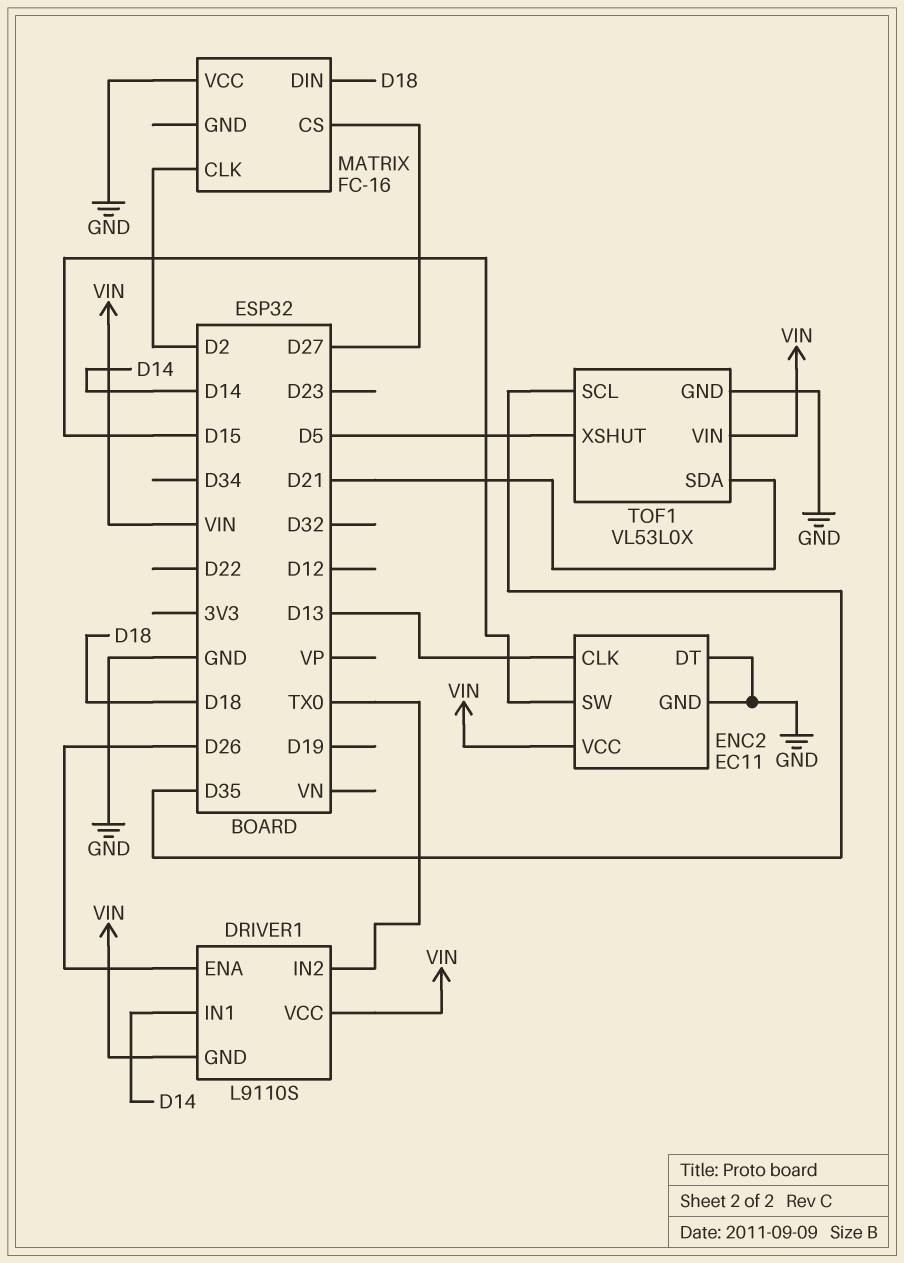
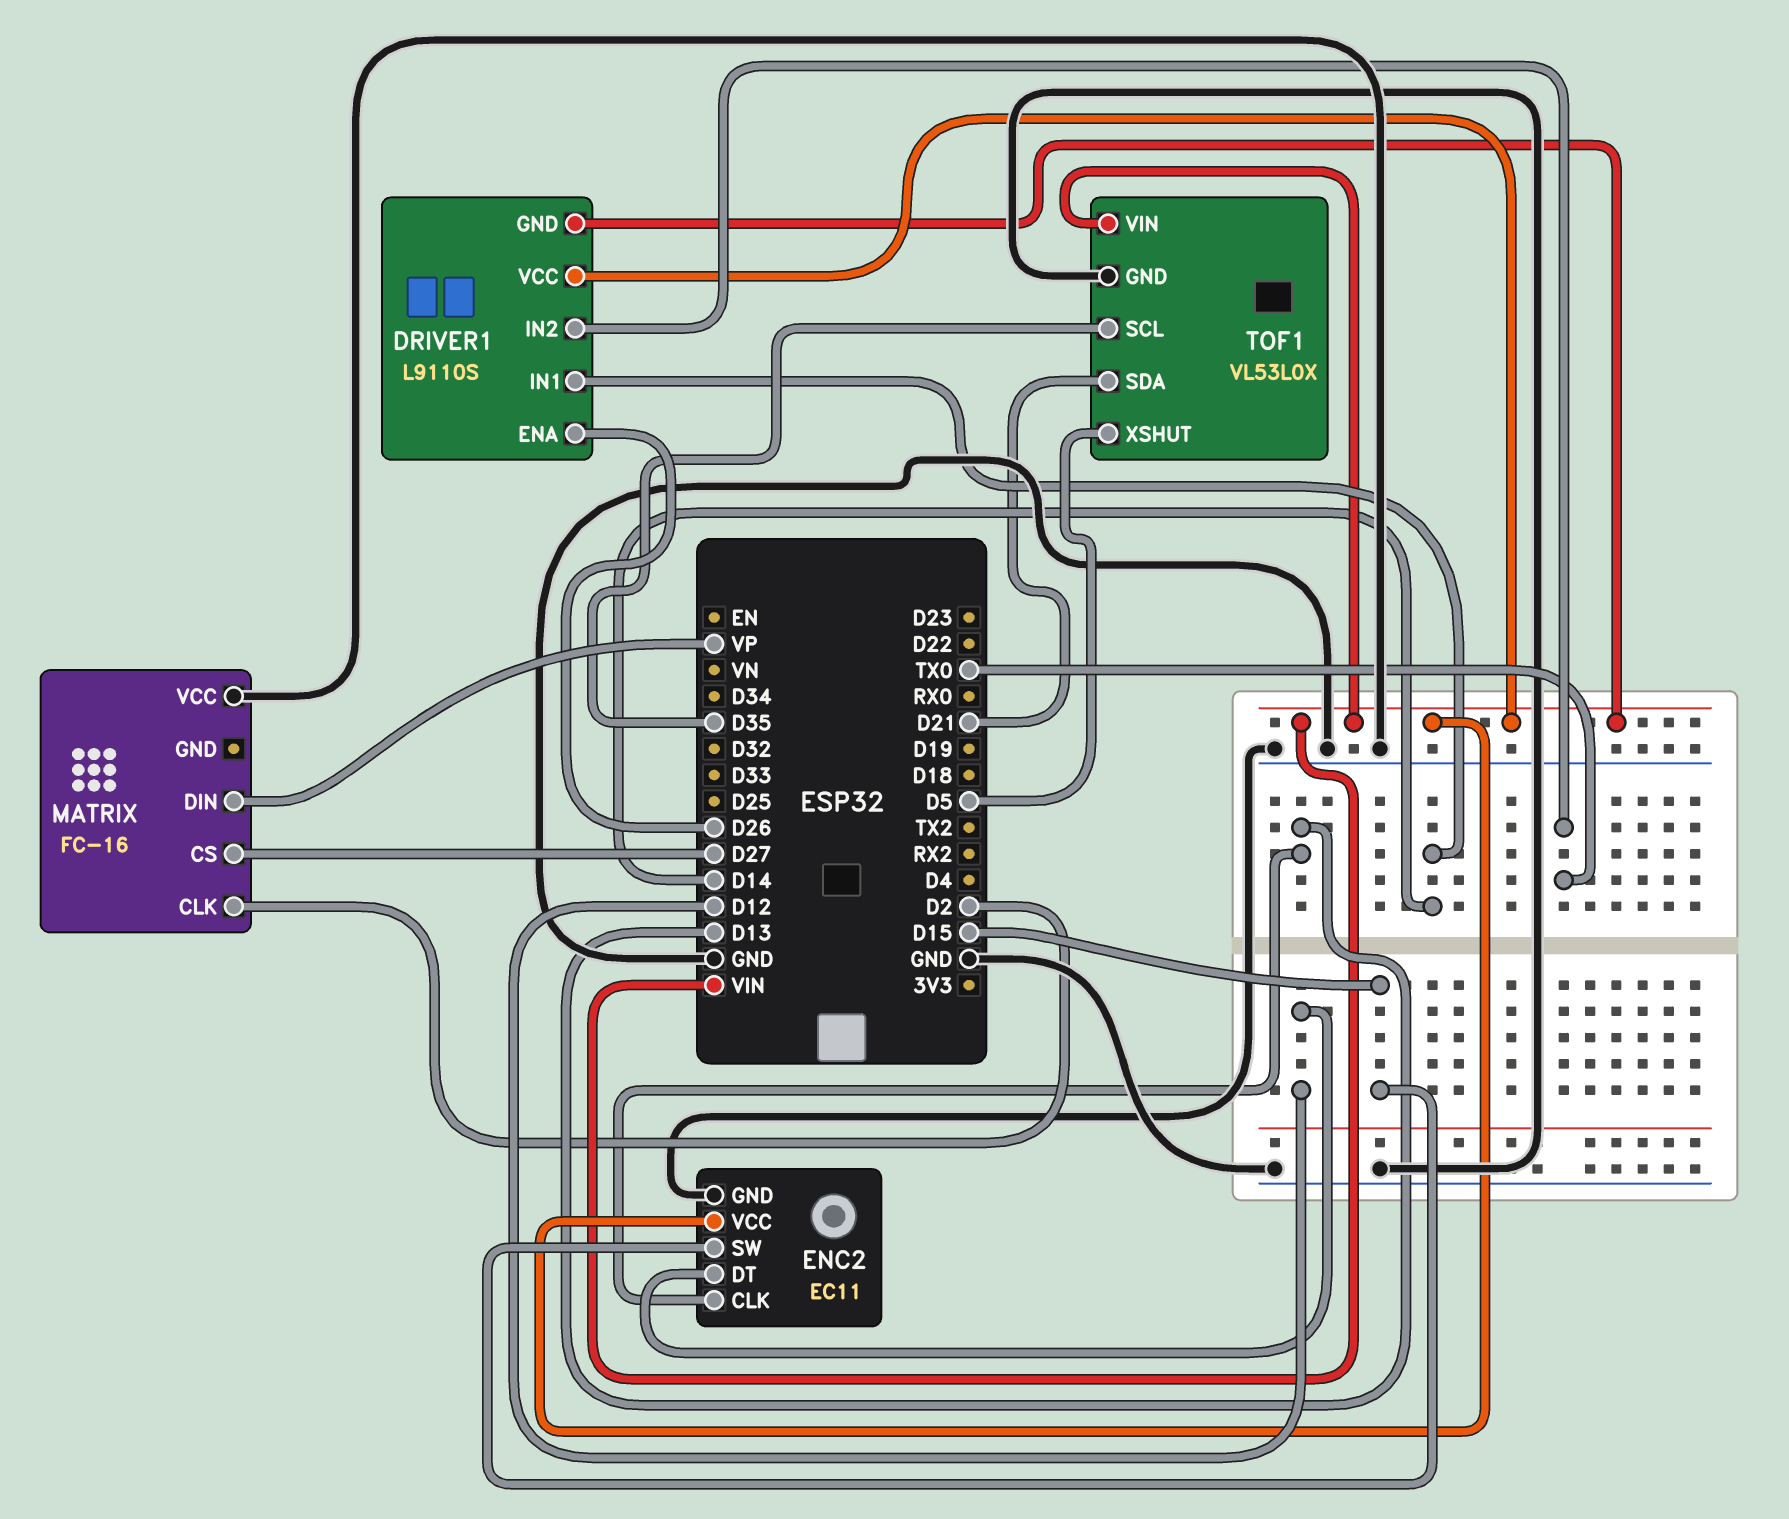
ENC2 pin DT: GND -> D12
MATRIX pin DIN: D18 -> VP

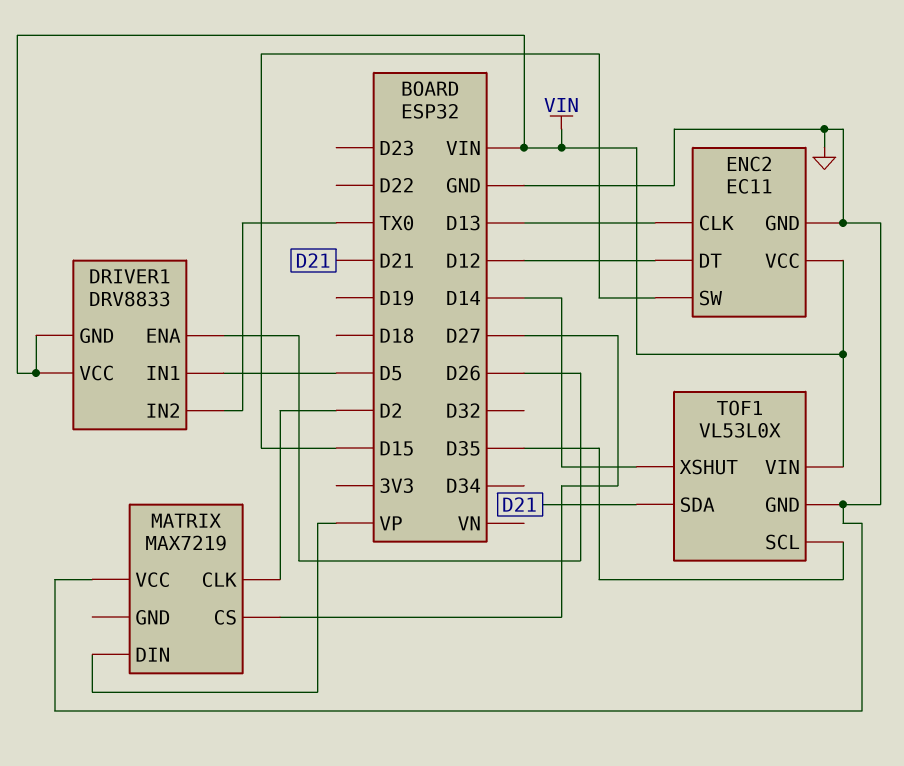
DRIVER1: L9110S -> DRV8833
DRIVER1 pin IN1: D14 -> D5
MATRIX: FC-16 -> MAX7219
TOF1 pin XSHUT: D5 -> D14

